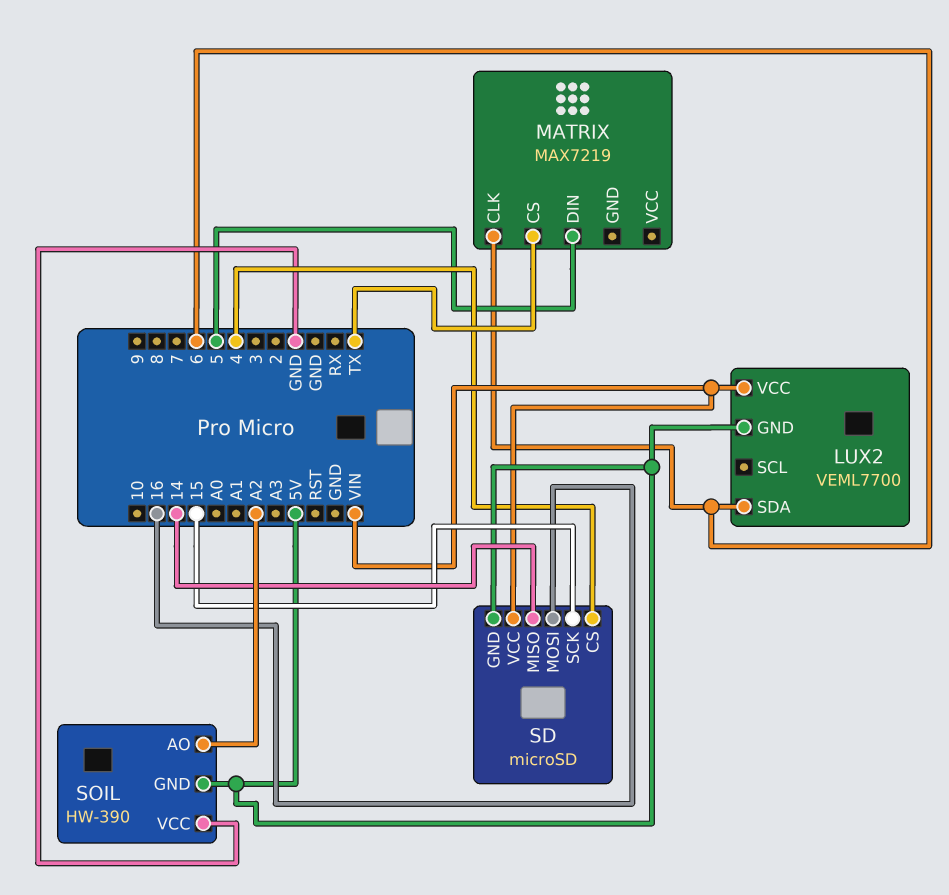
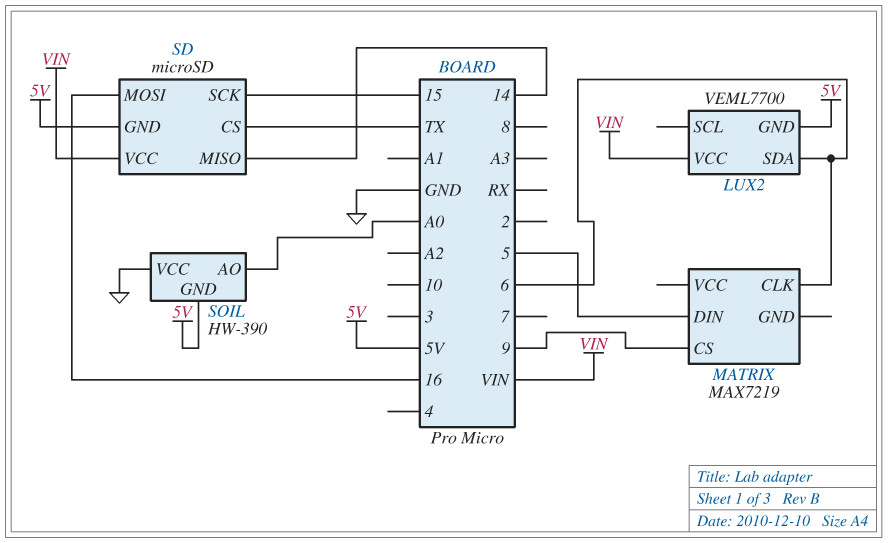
MATRIX pin CS: TX -> 9
SD pin CS: 4 -> TX
SOIL pin AO: A2 -> A0

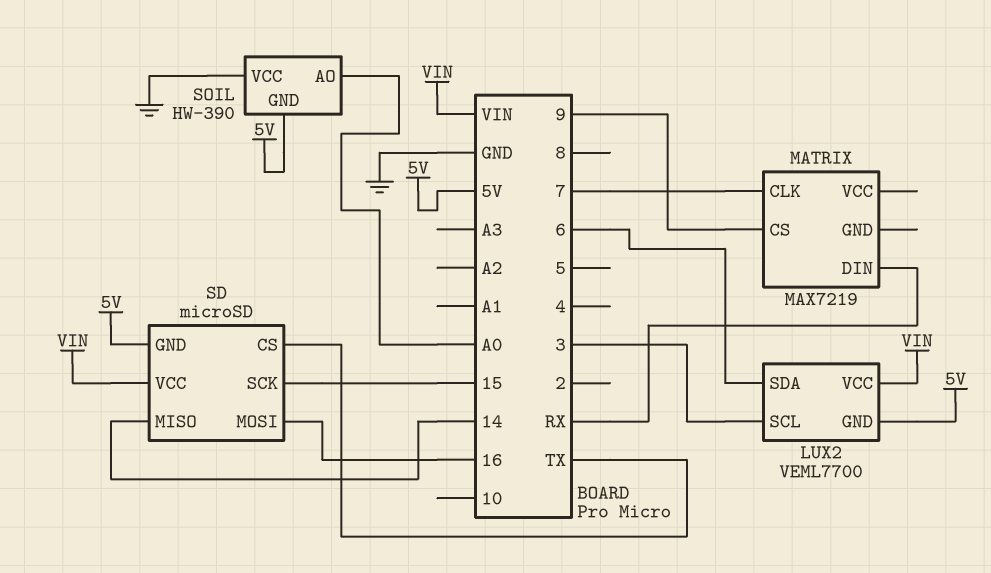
LUX2 pin SCL: none -> 3
MATRIX pin CLK: 6 -> 7
MATRIX pin DIN: 5 -> RX

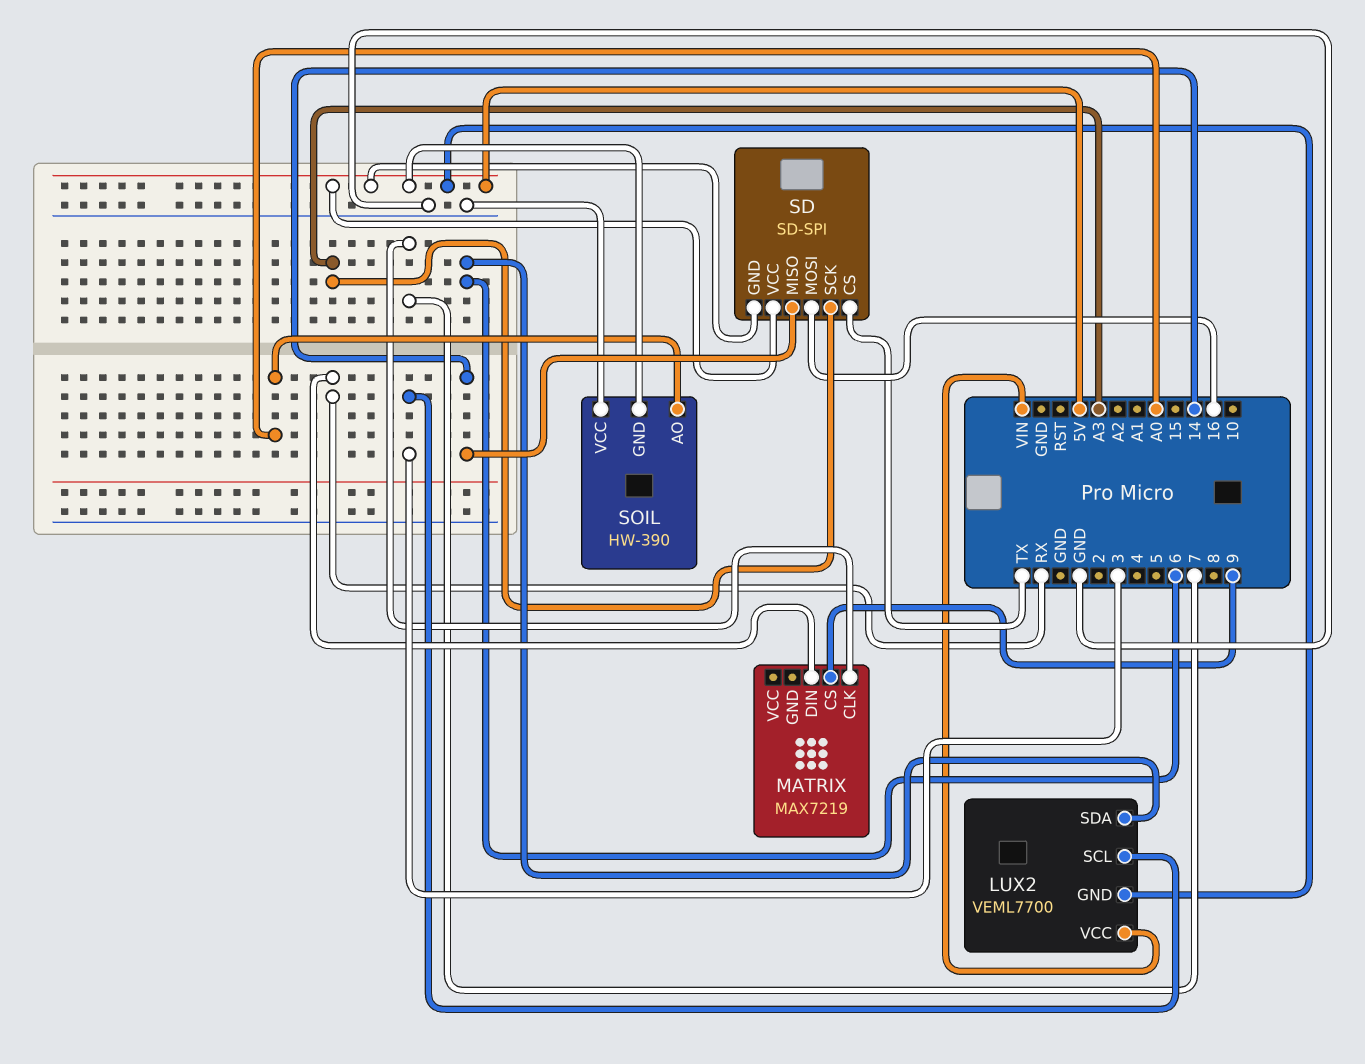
SD: microSD -> SD-SPI
SD pin SCK: 15 -> A3
SD pin VCC: VIN -> 5V

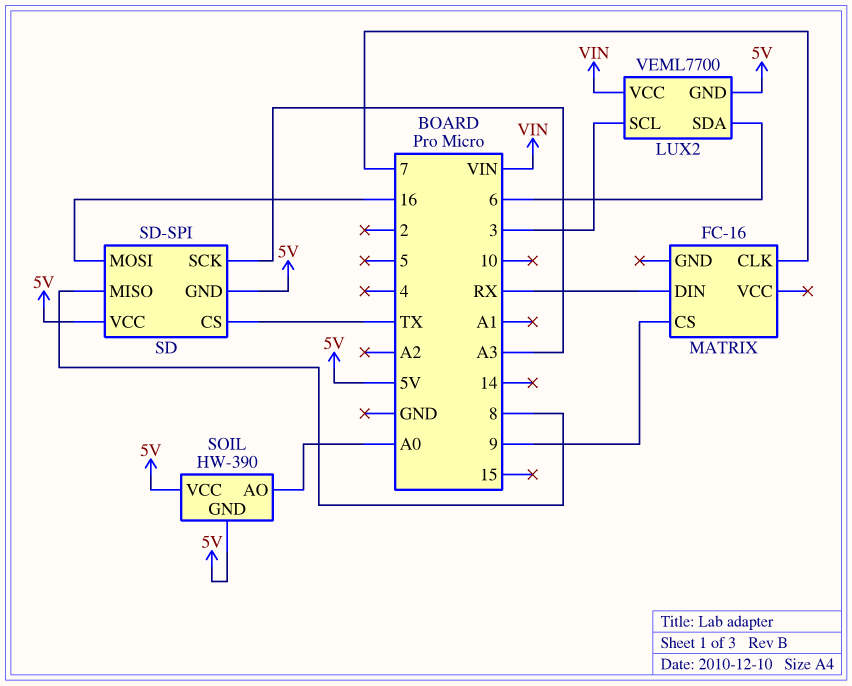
MATRIX: MAX7219 -> FC-16
SD pin MISO: 14 -> 8
SOIL pin VCC: GND -> 5V

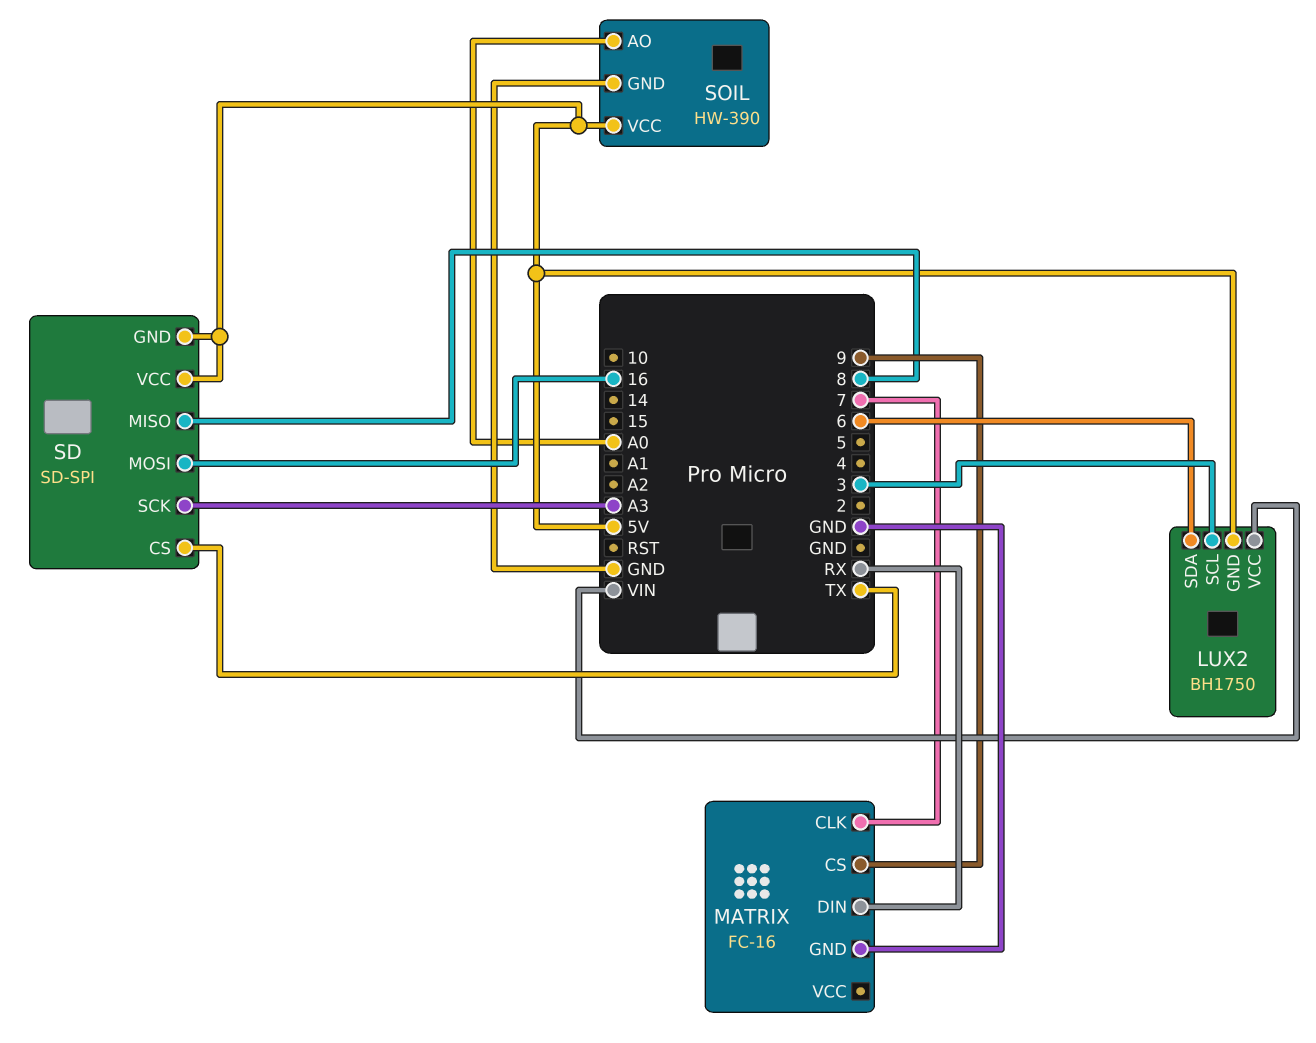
LUX2: VEML7700 -> BH1750
MATRIX pin GND: none -> GND
SOIL pin GND: 5V -> GND

